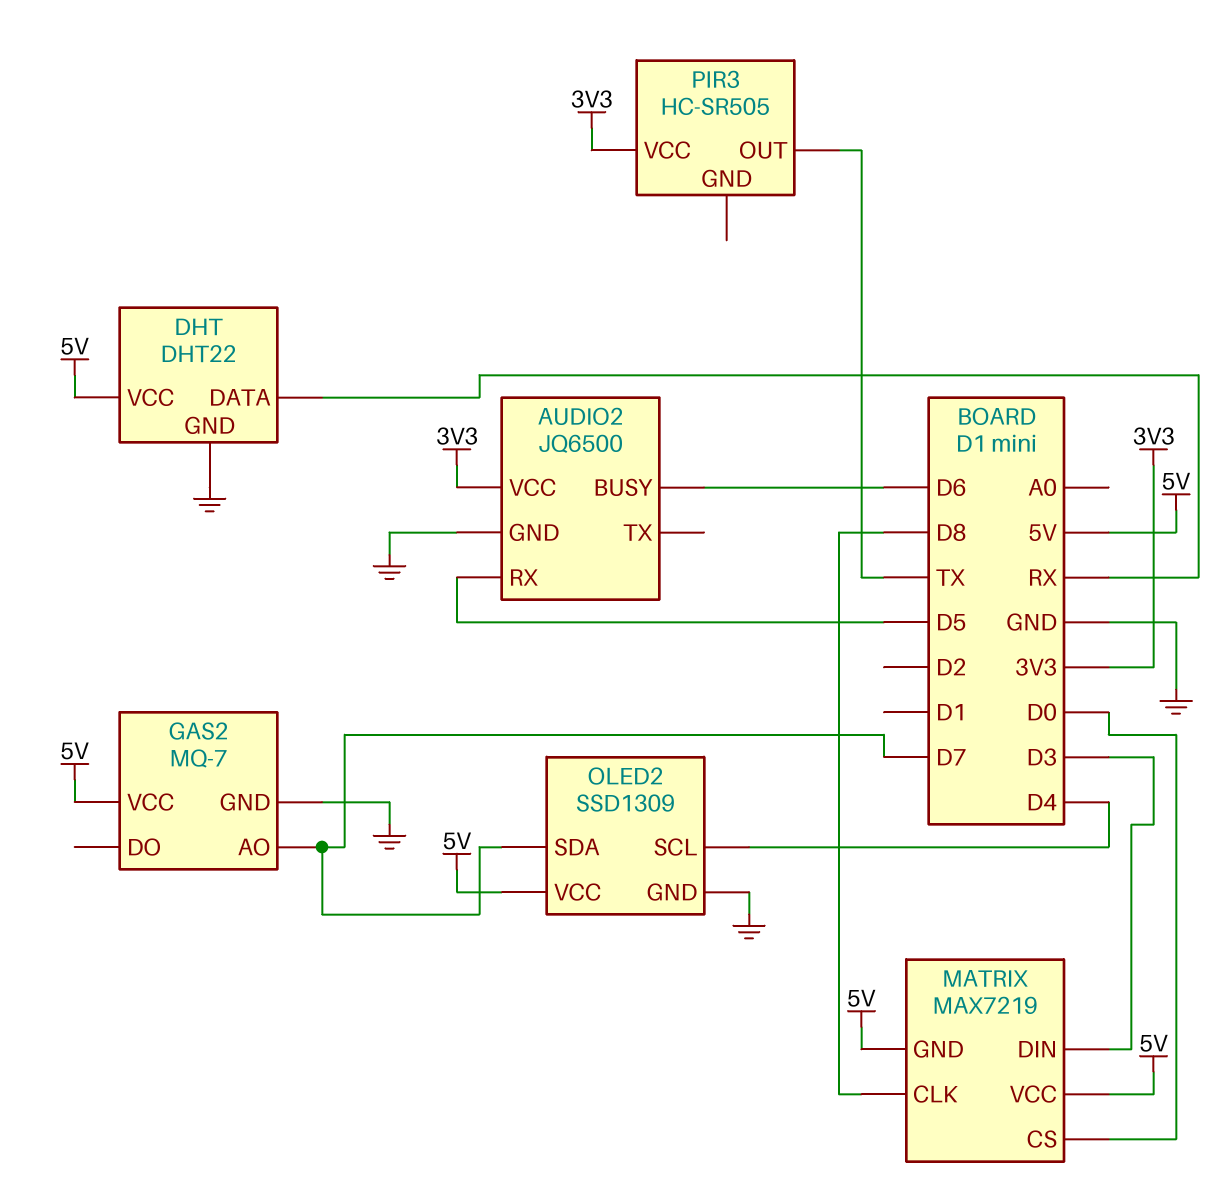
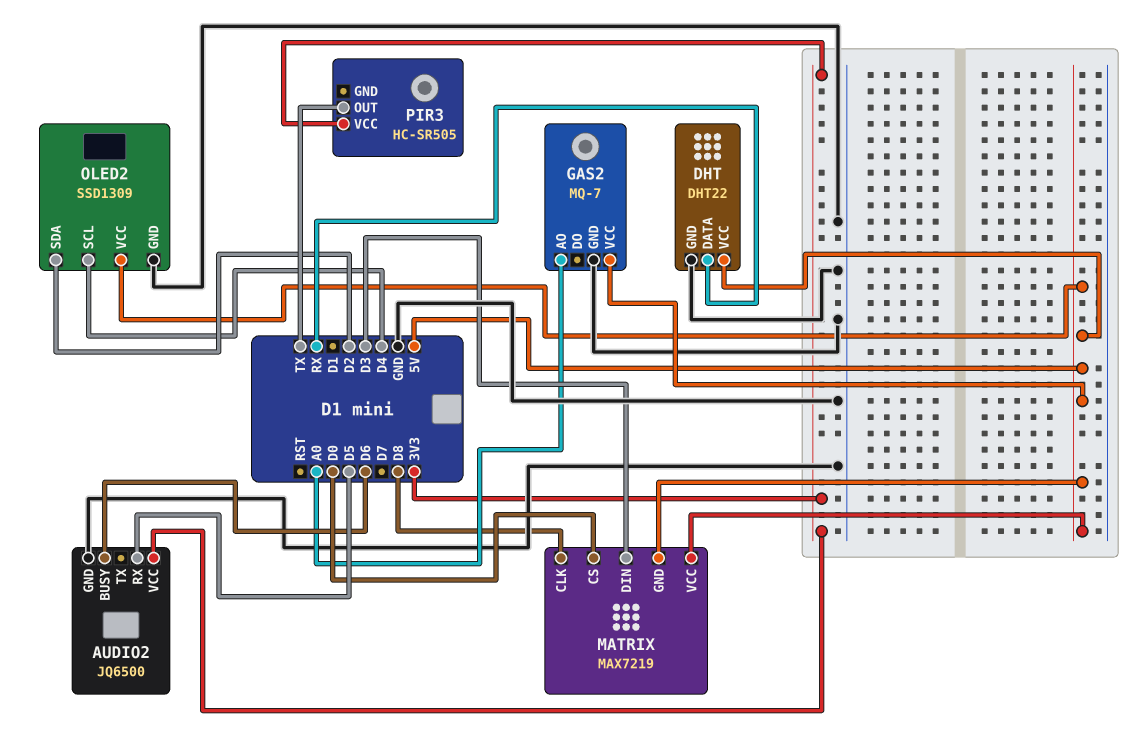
GAS2 pin AO: D7 -> A0
OLED2 pin SDA: D7 -> D2

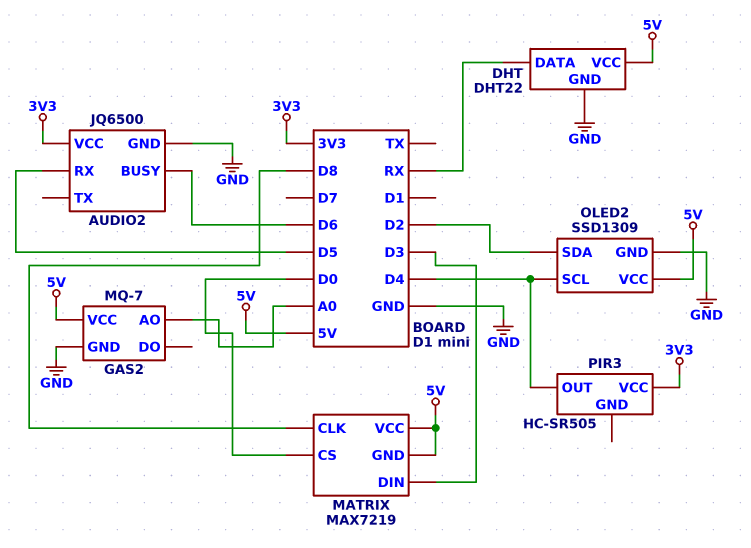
PIR3 pin OUT: TX -> D4

